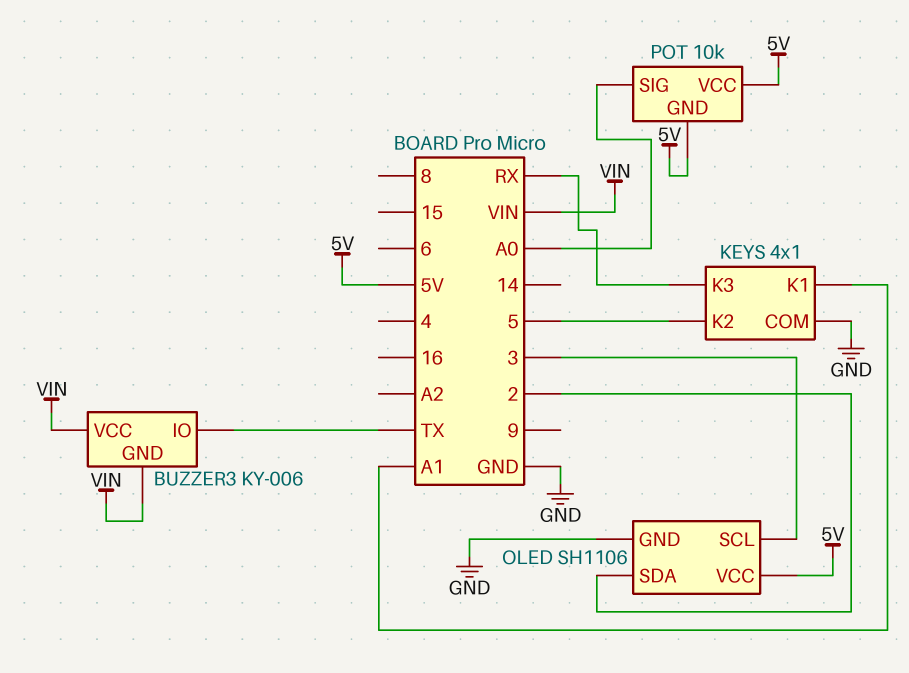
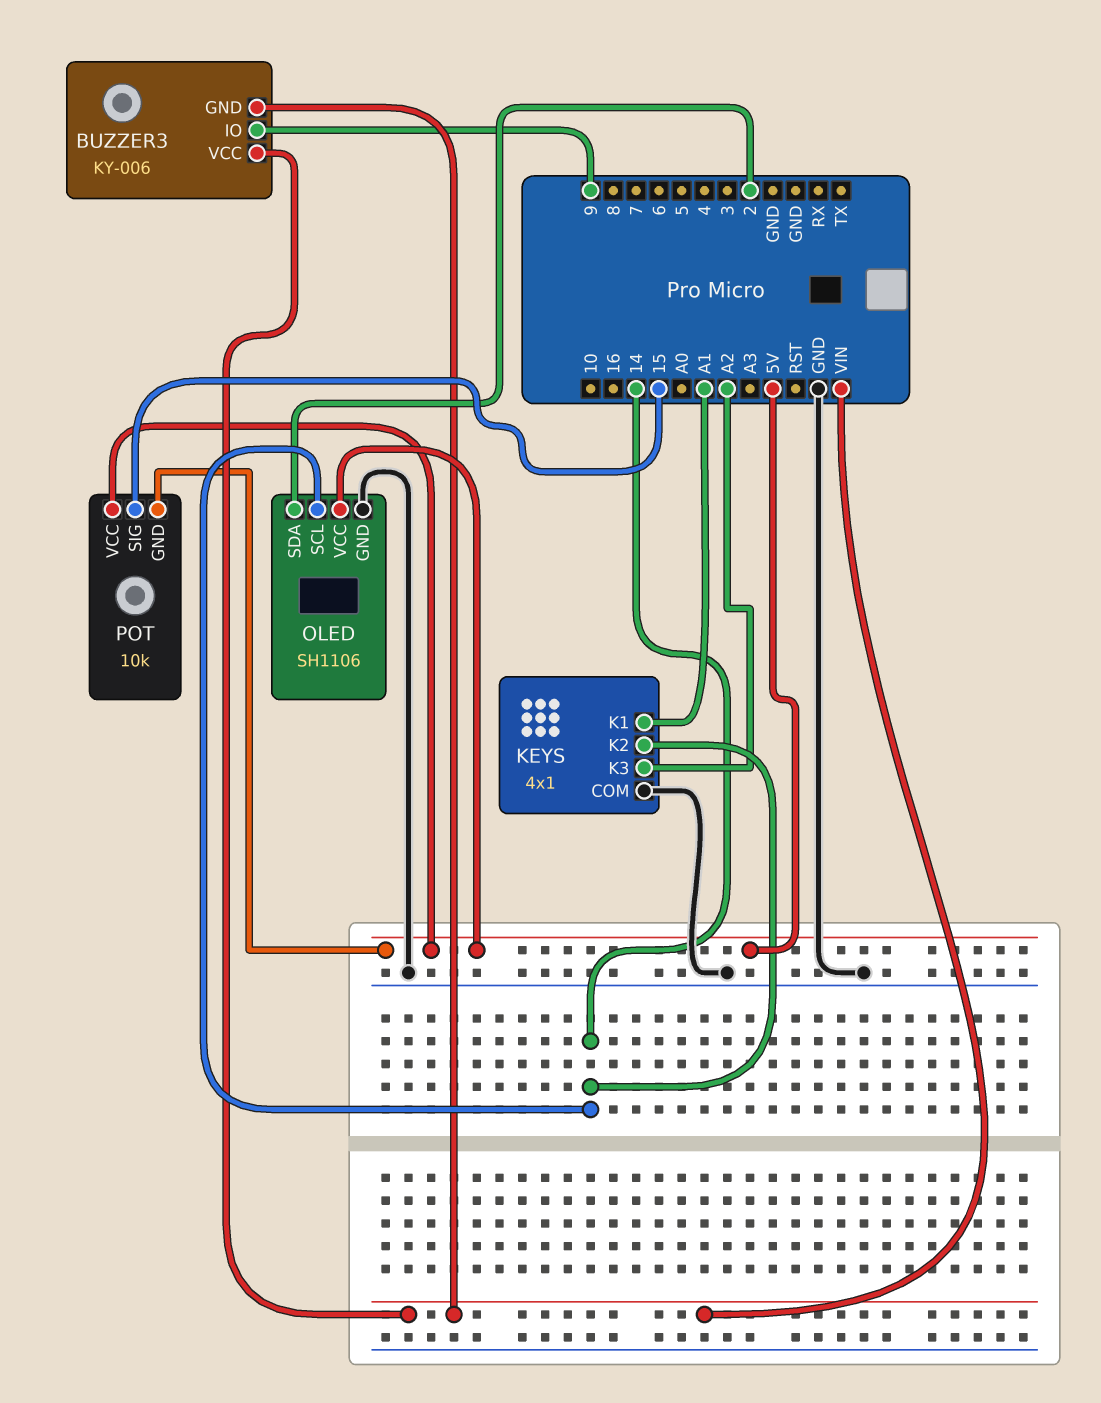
BUZZER3 pin IO: TX -> 9
KEYS pin K2: 5 -> 14
KEYS pin K3: RX -> A2
OLED pin SCL: 3 -> 14
POT pin SIG: A0 -> 15

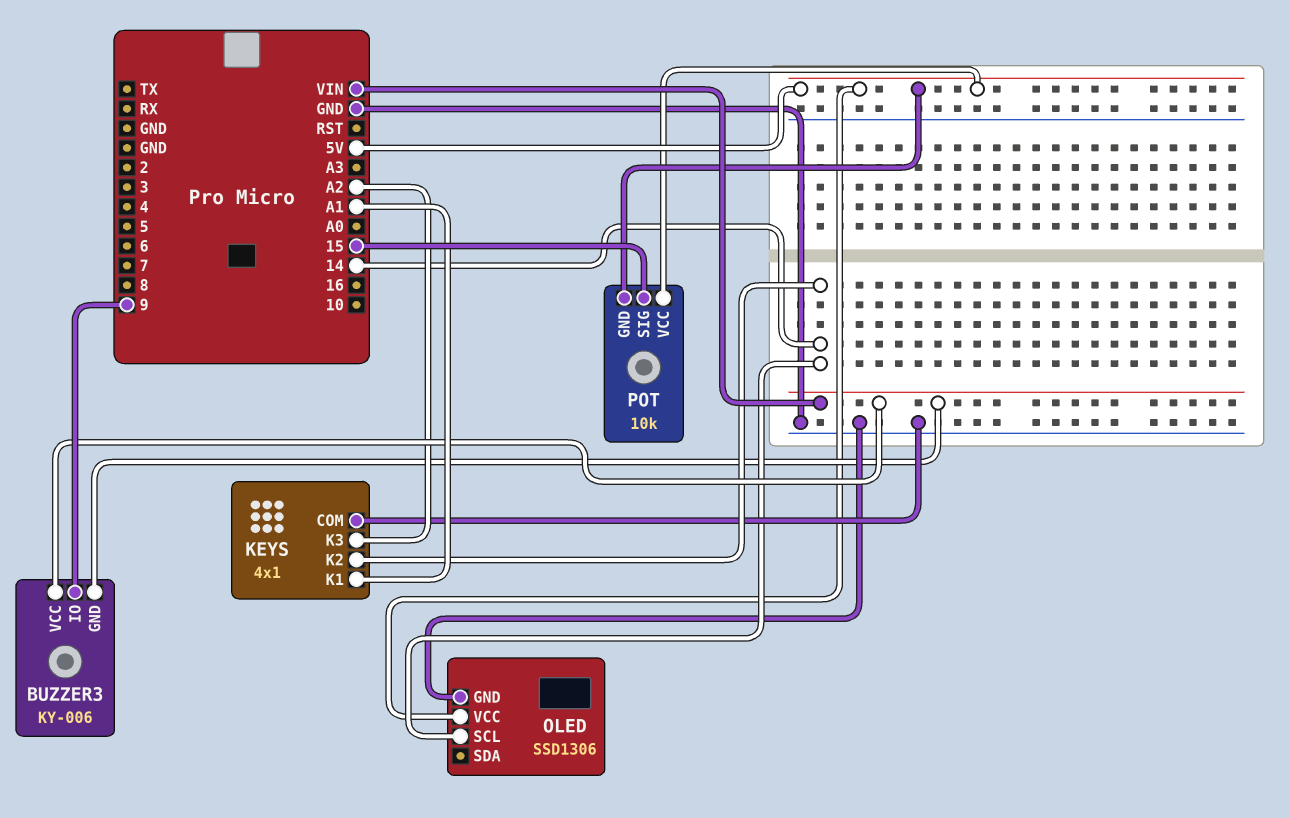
OLED: SH1106 -> SSD1306
OLED pin SDA: 2 -> none

